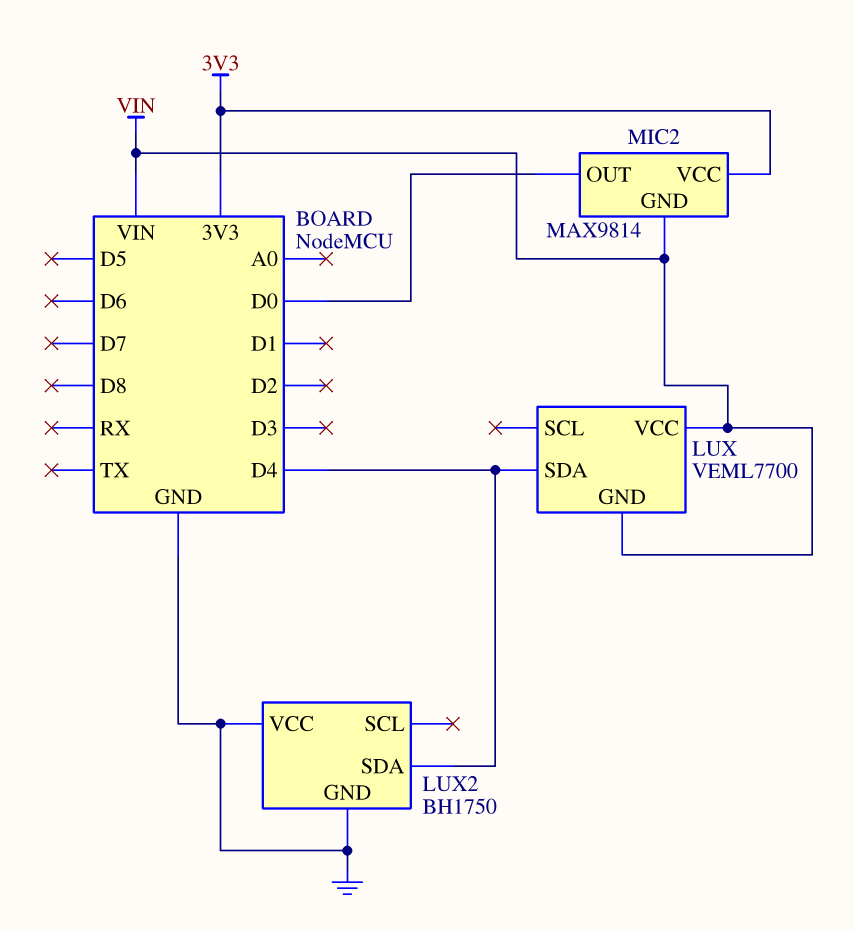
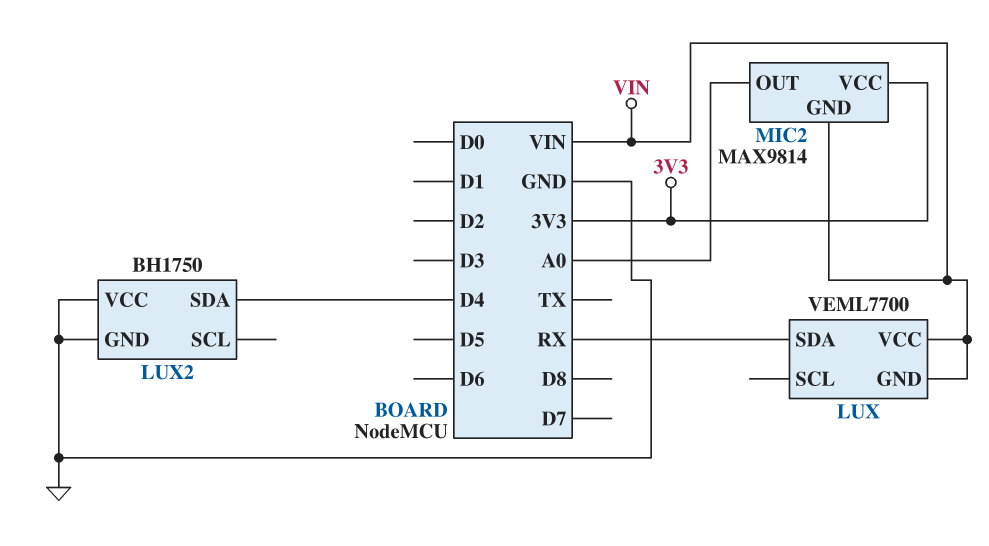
LUX pin SDA: D4 -> RX
MIC2 pin OUT: D0 -> A0

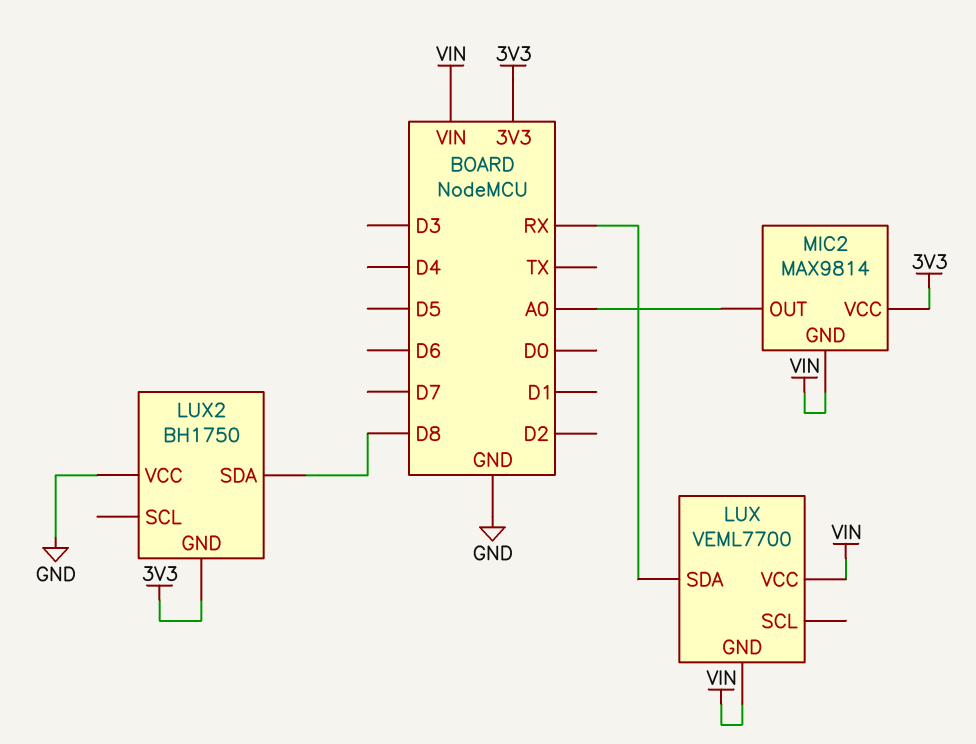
LUX2 pin GND: GND -> 3V3
LUX2 pin SDA: D4 -> D8

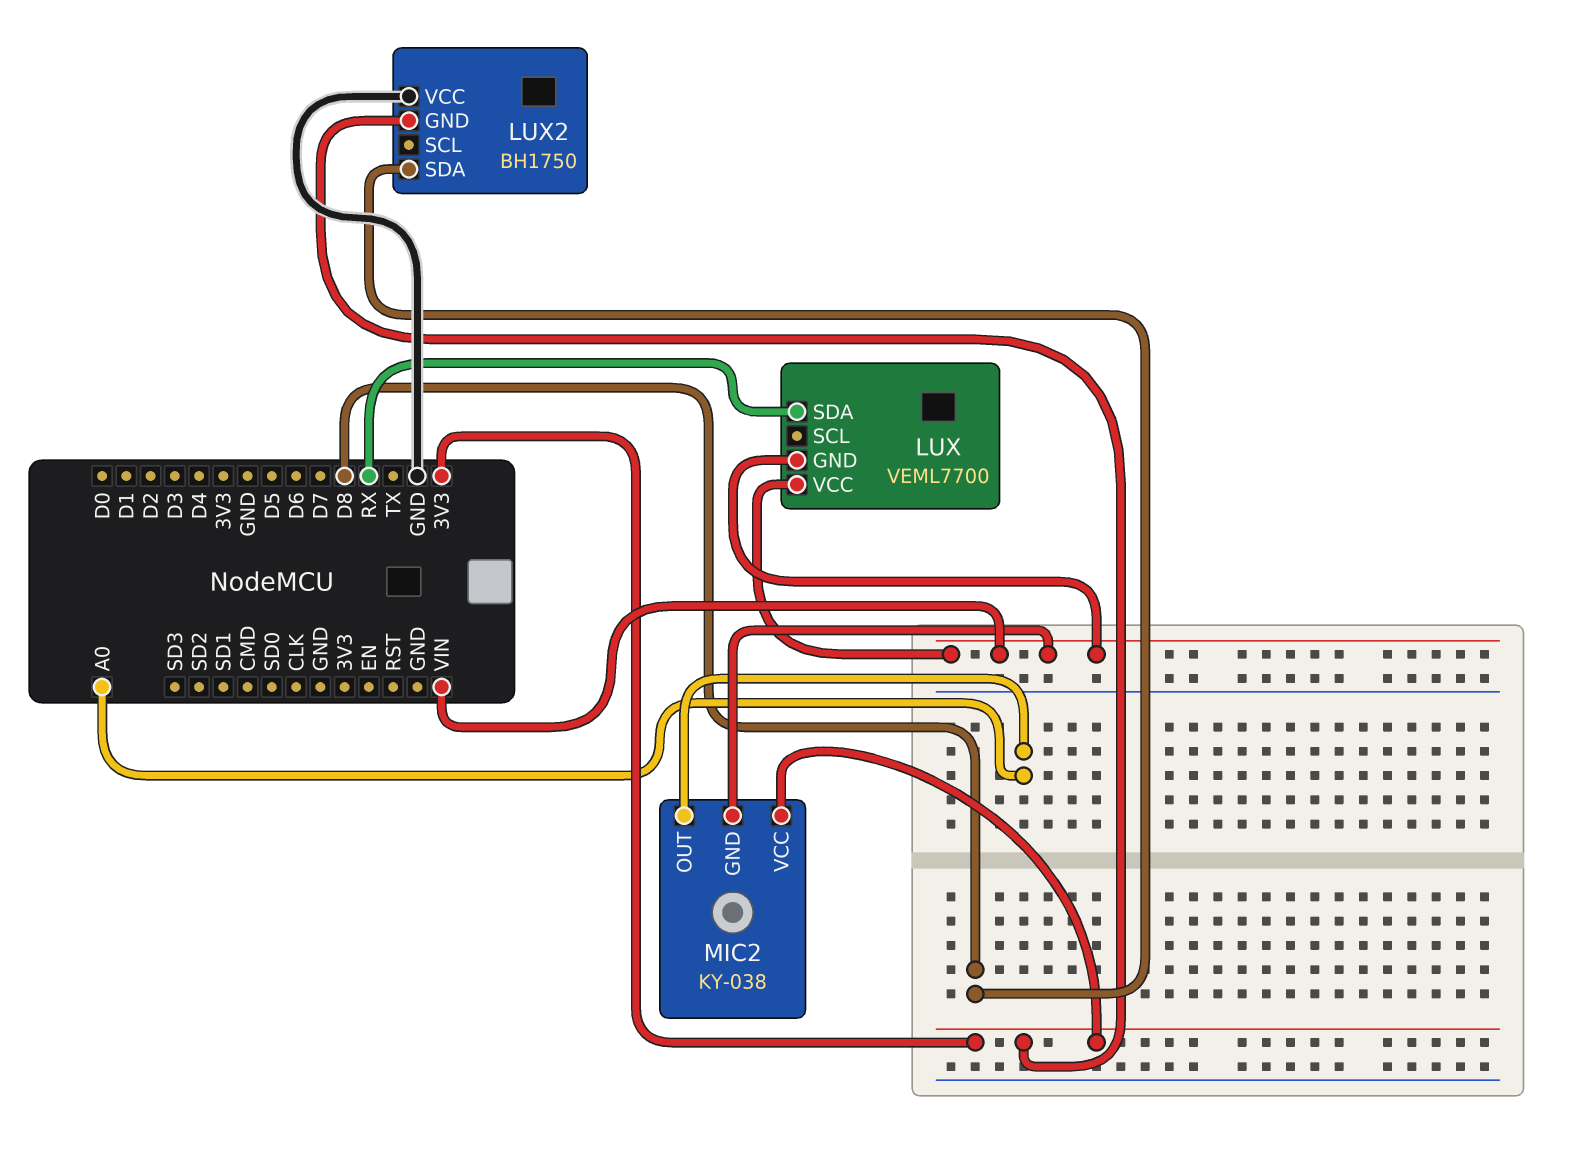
MIC2: MAX9814 -> KY-038

